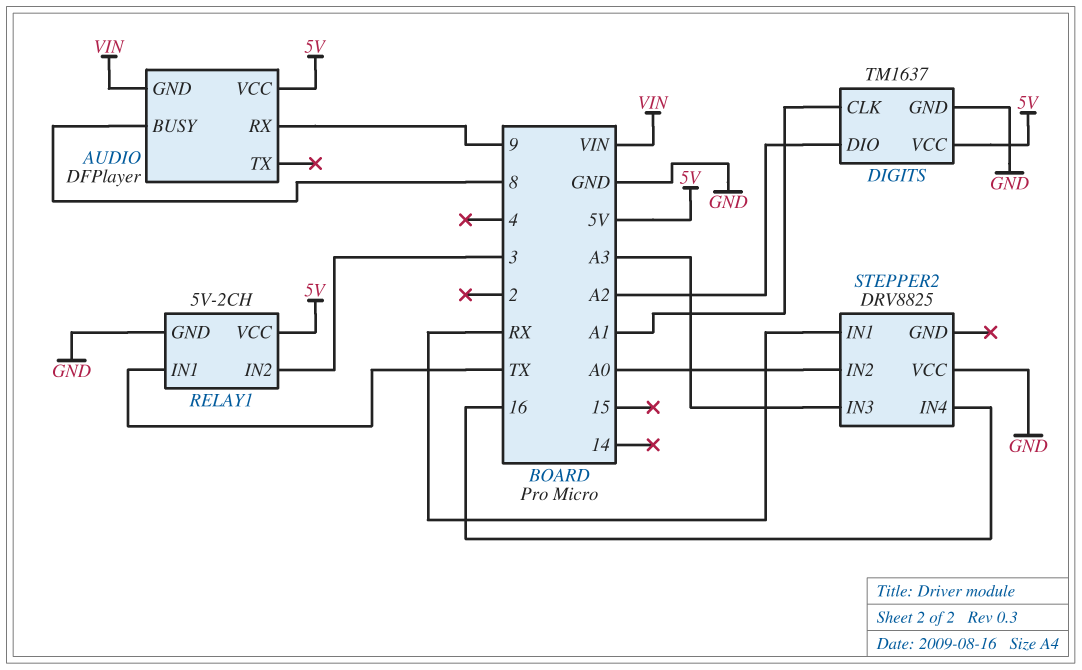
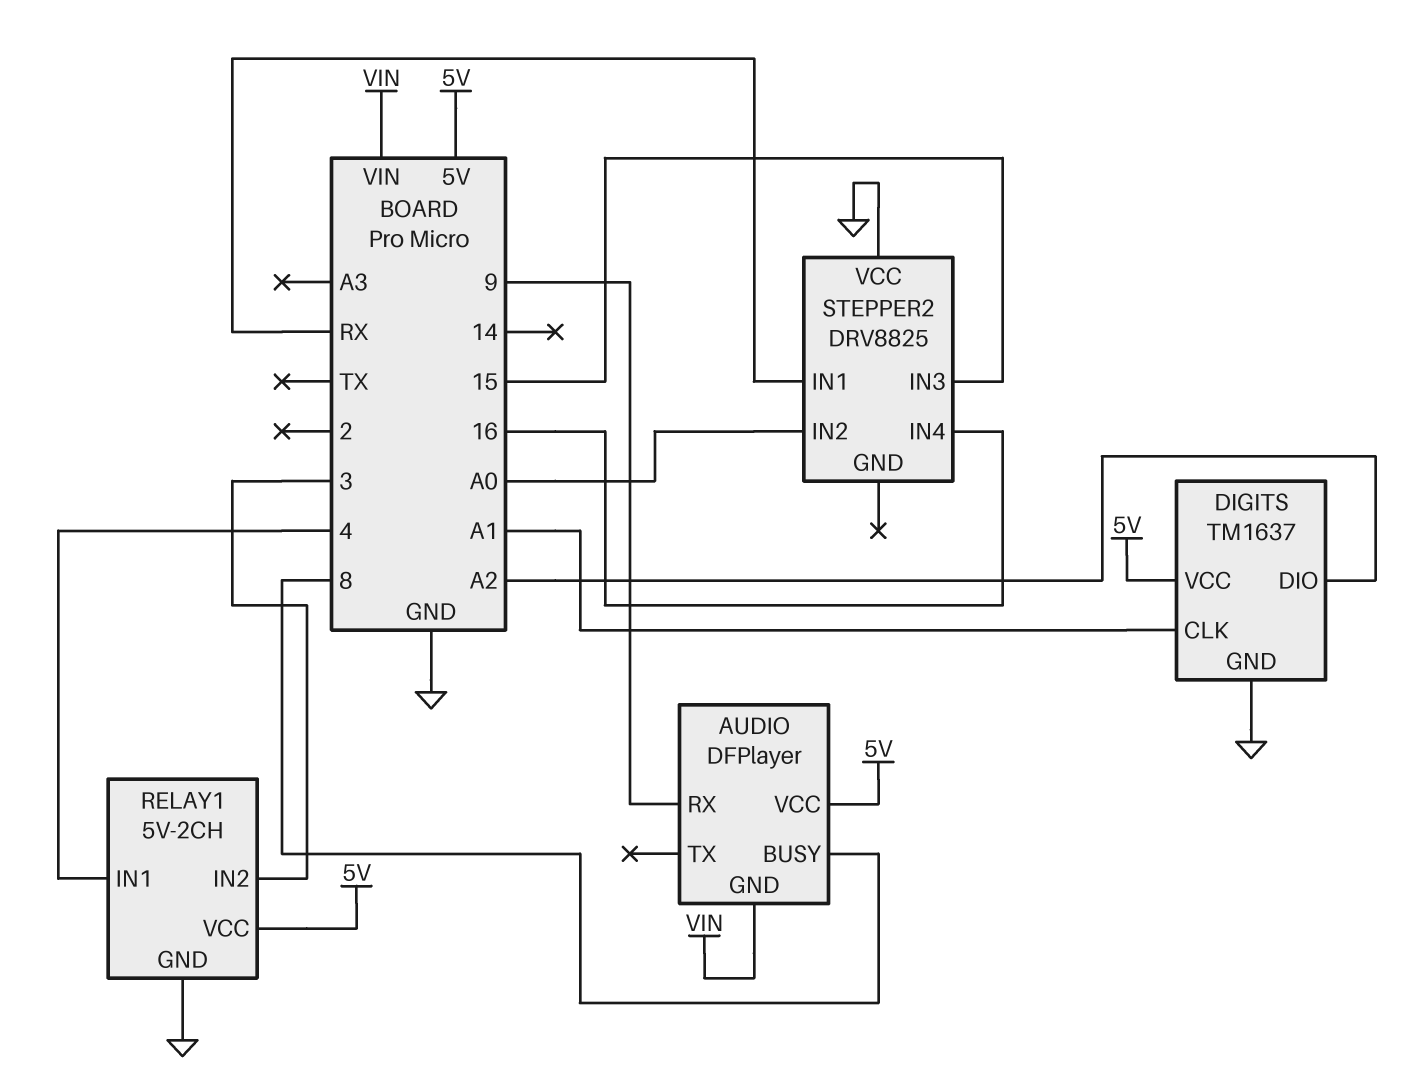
RELAY1 pin IN1: TX -> 4
STEPPER2 pin IN3: A3 -> 15

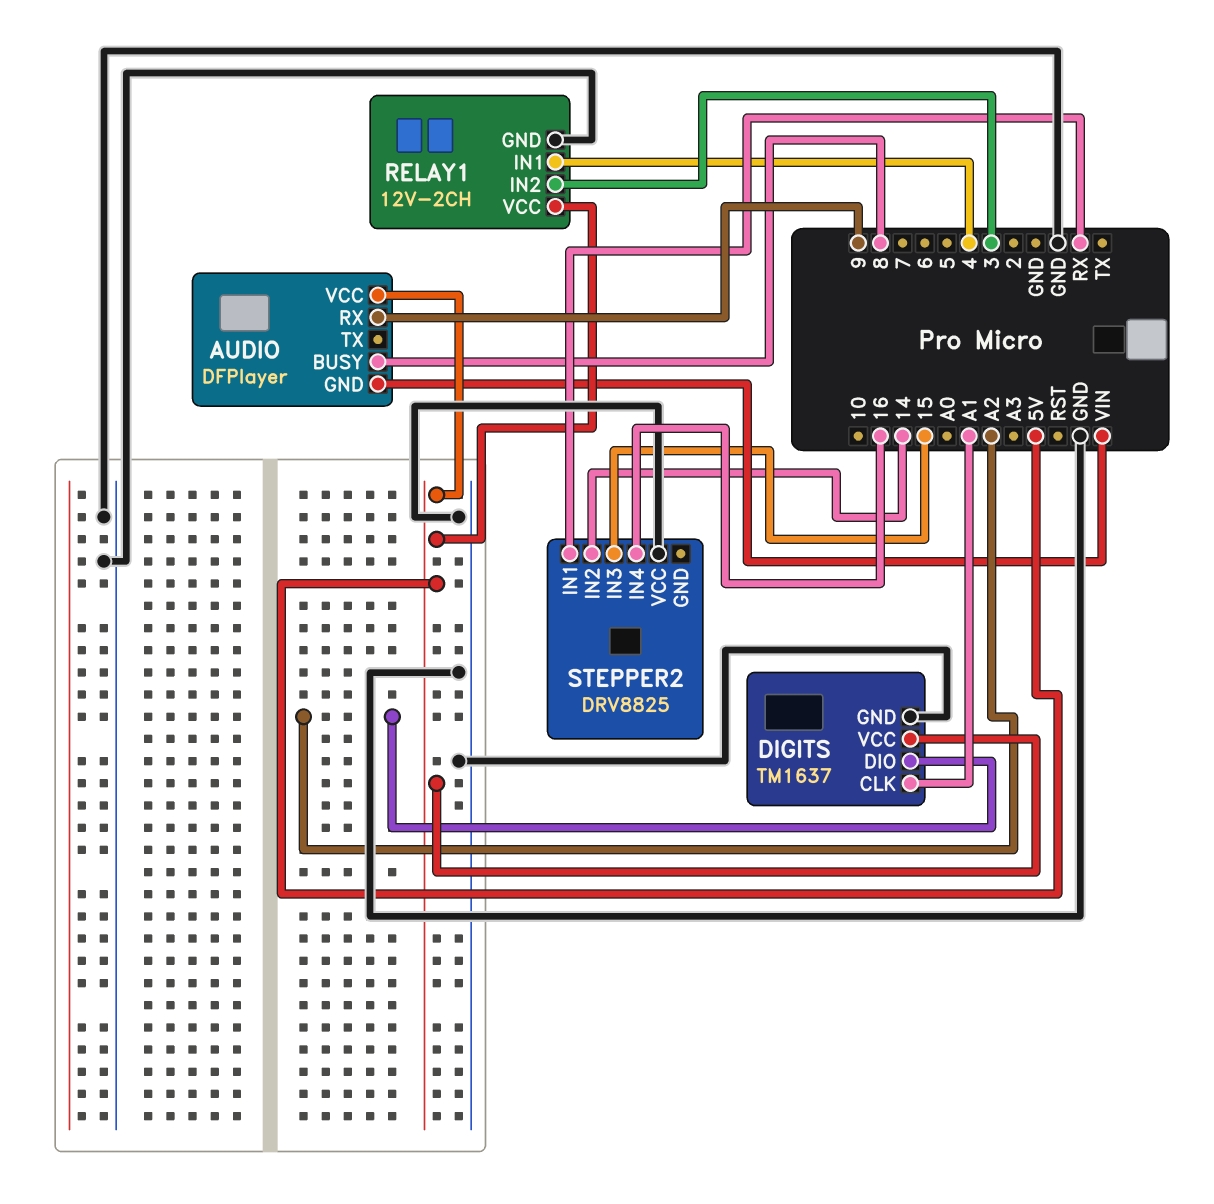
RELAY1: 5V-2CH -> 12V-2CH
STEPPER2 pin IN2: A0 -> 14

